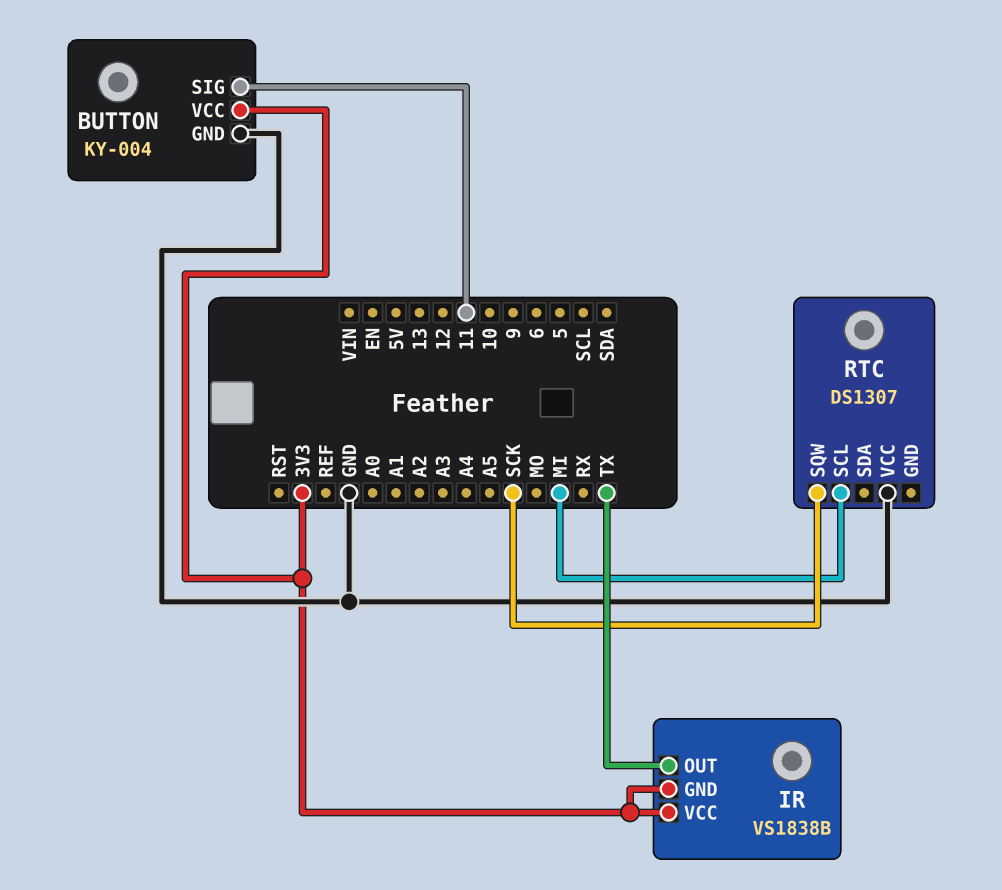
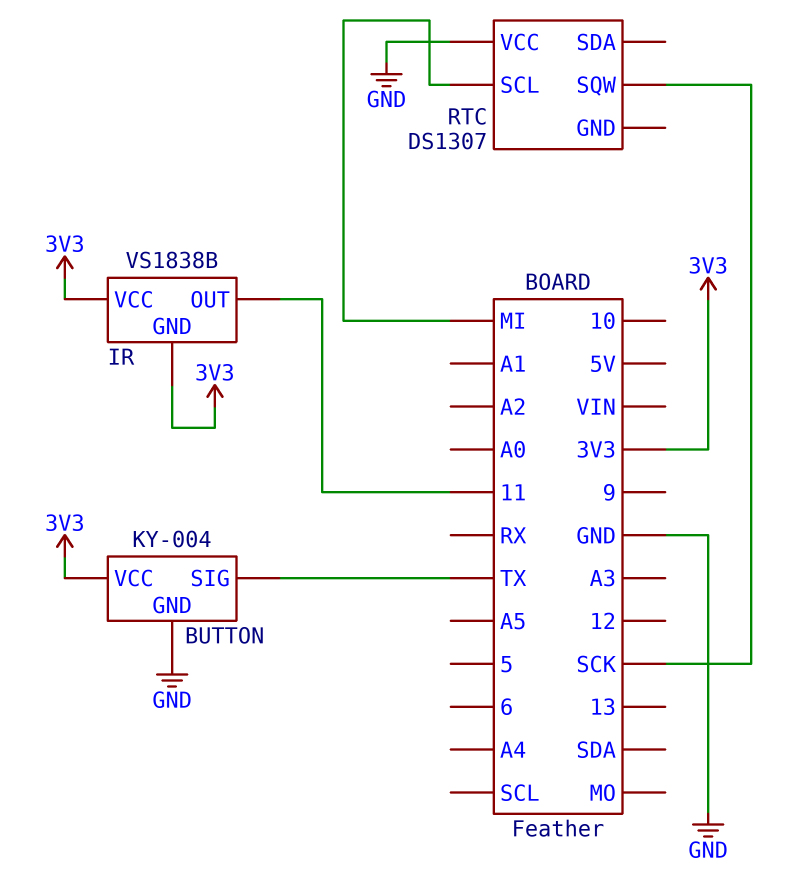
BUTTON pin SIG: 11 -> TX
IR pin OUT: TX -> 11

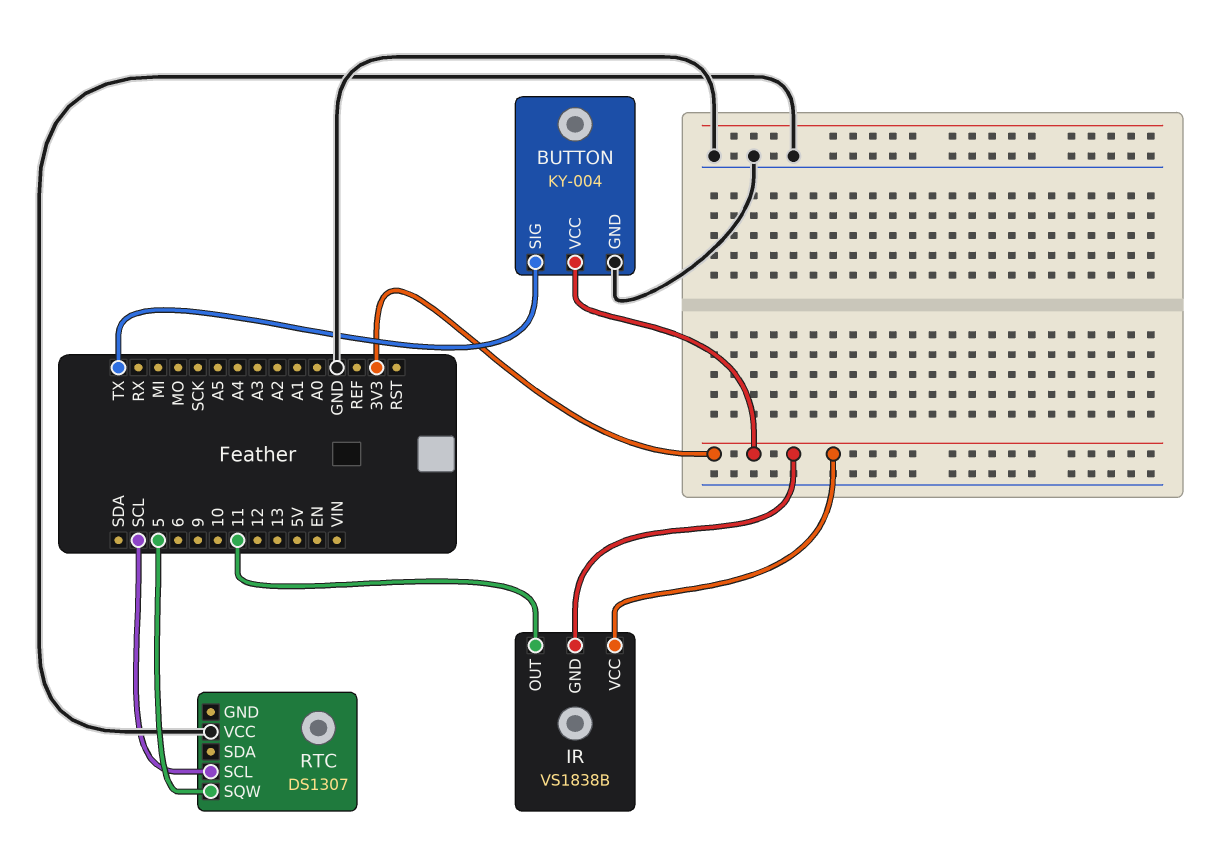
RTC pin SCL: MI -> SCL
RTC pin SQW: SCK -> 5

